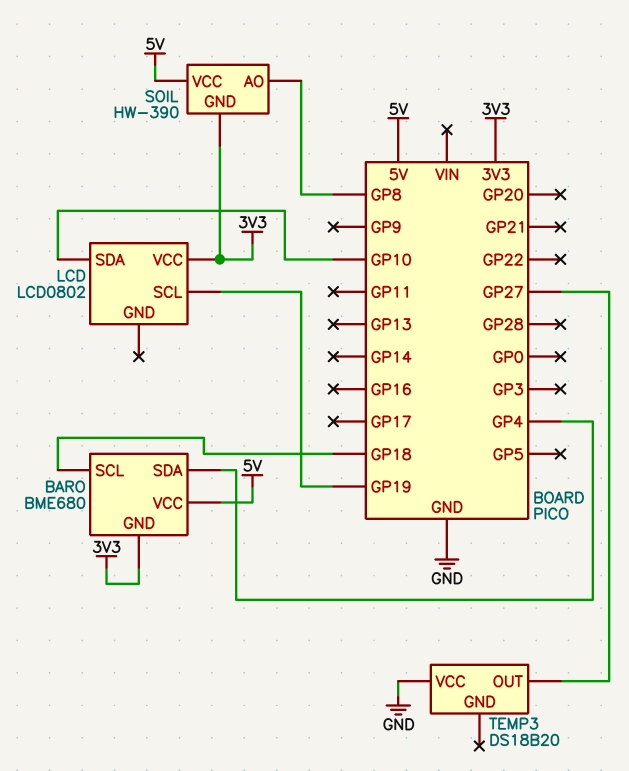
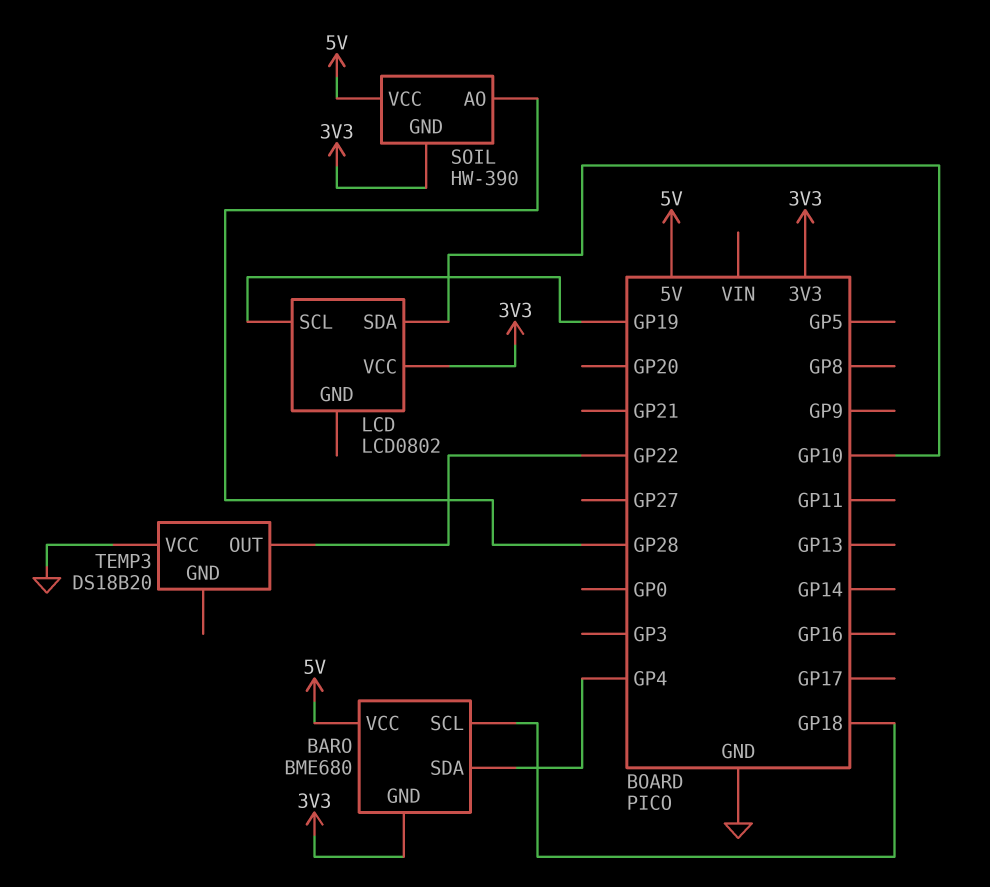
SOIL pin AO: GP8 -> GP28
TEMP3 pin OUT: GP27 -> GP22

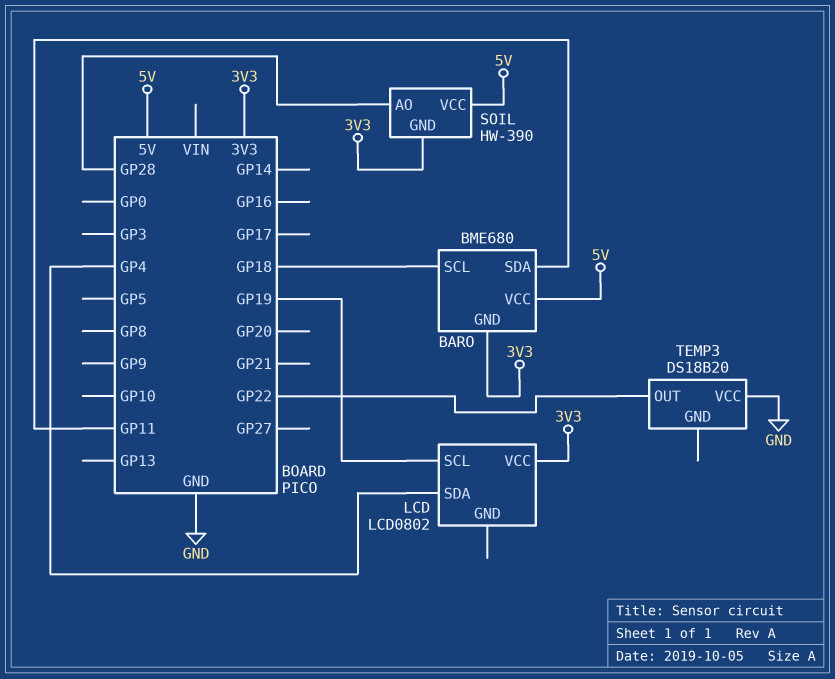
BARO pin SDA: GP4 -> GP11
LCD pin SDA: GP10 -> GP4

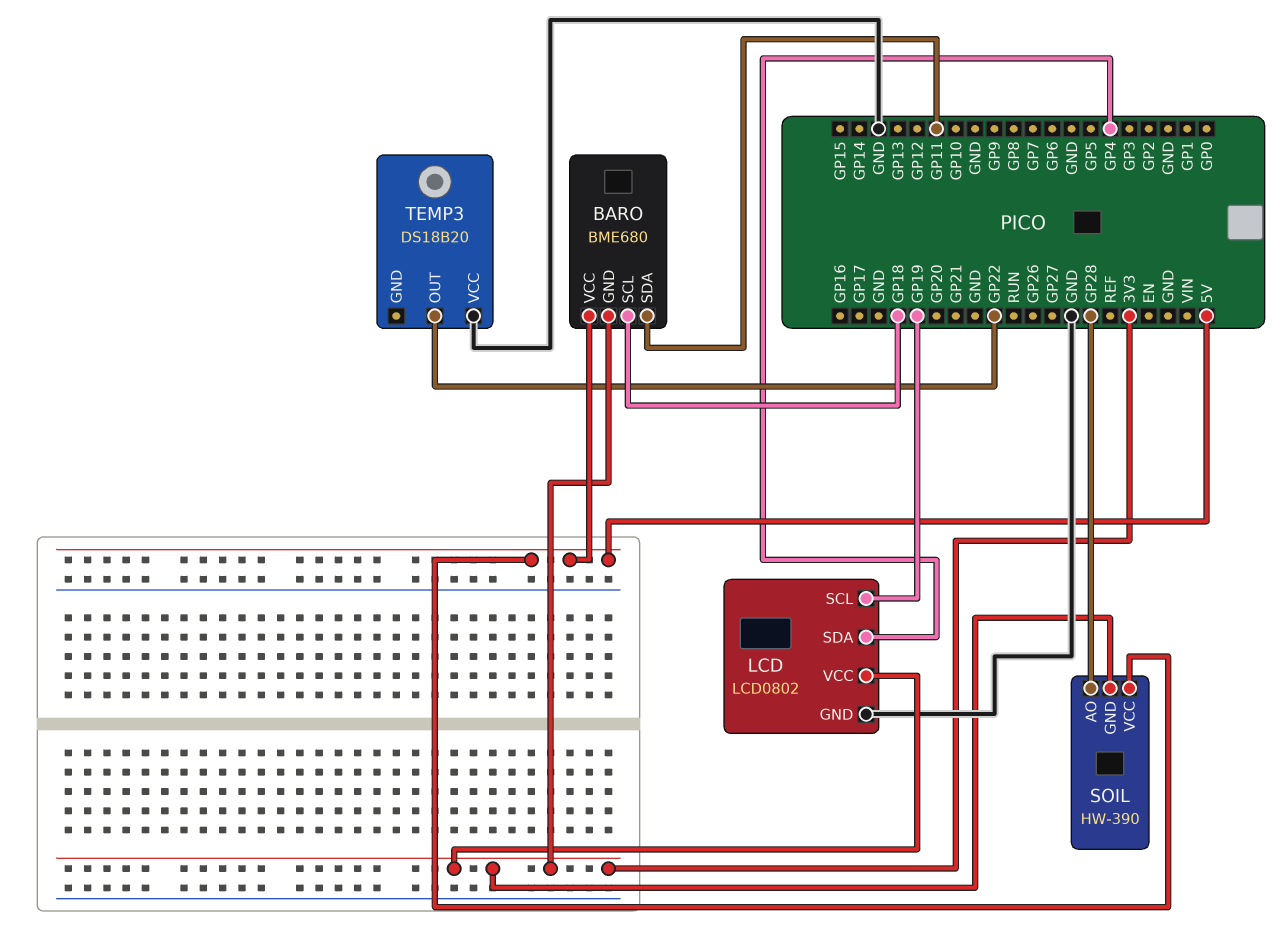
LCD pin GND: none -> GND

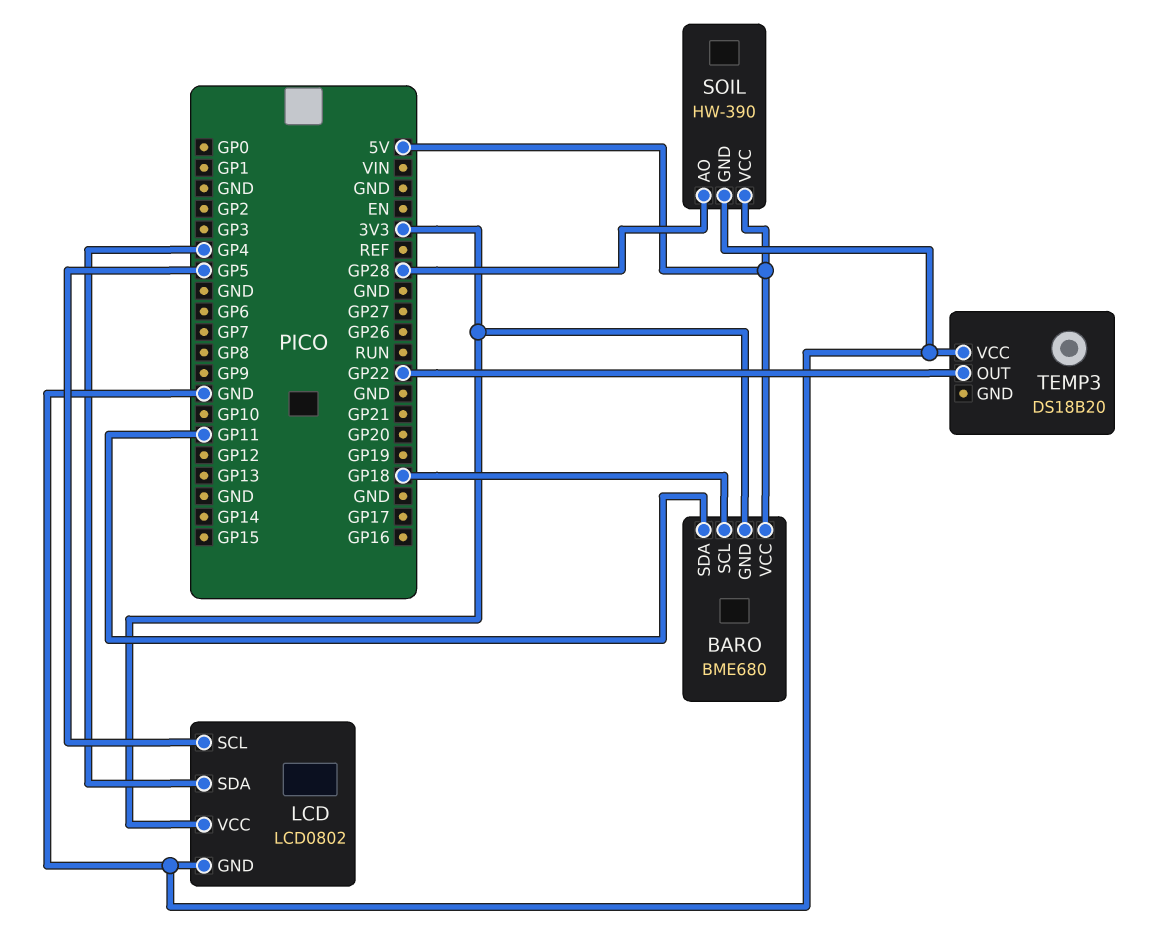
LCD pin SCL: GP19 -> GP5
SOIL pin GND: 3V3 -> GND

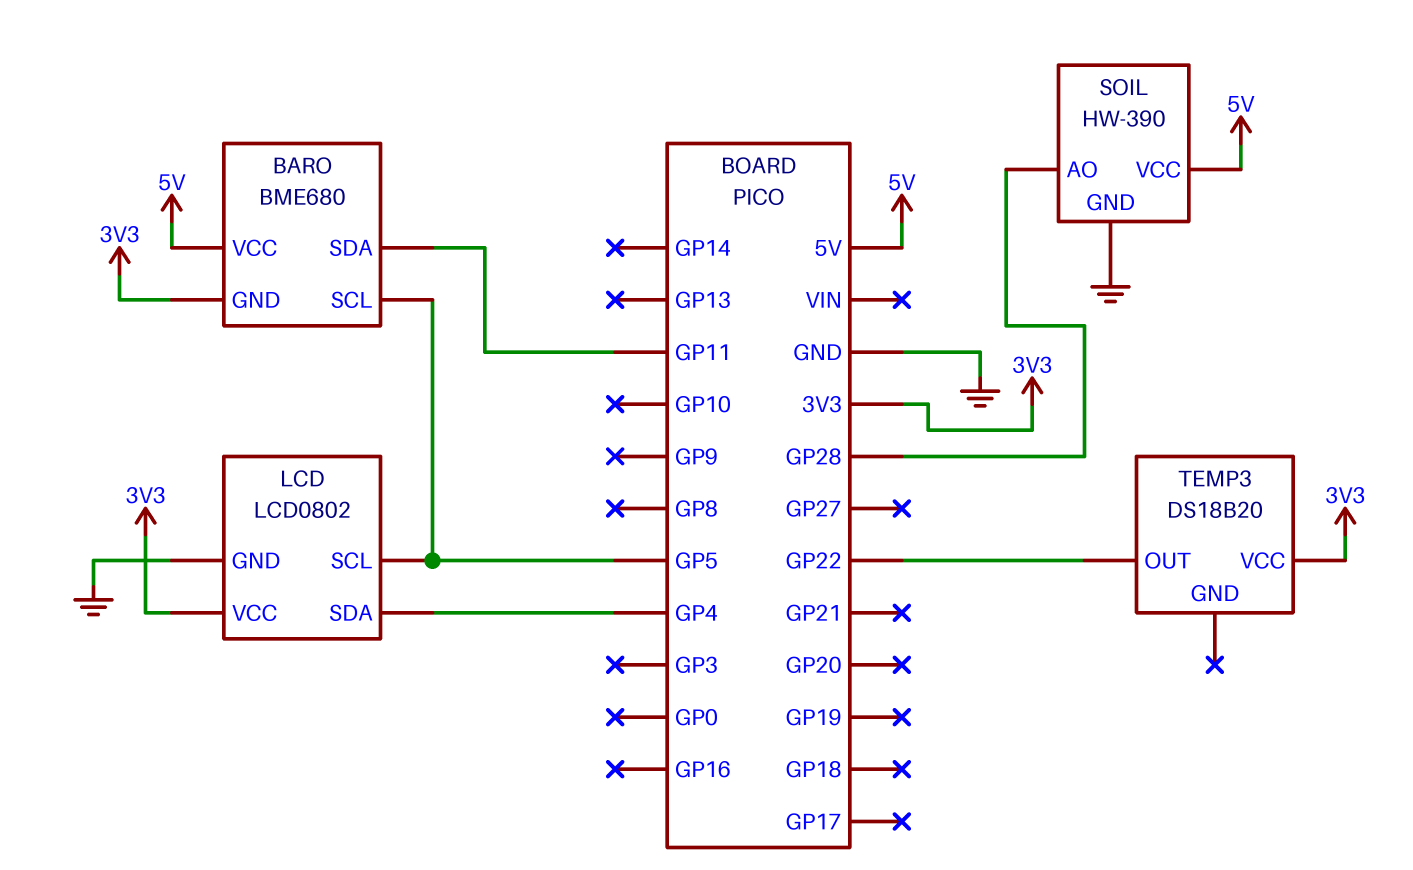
BARO pin SCL: GP18 -> GP5
TEMP3 pin VCC: GND -> 3V3

